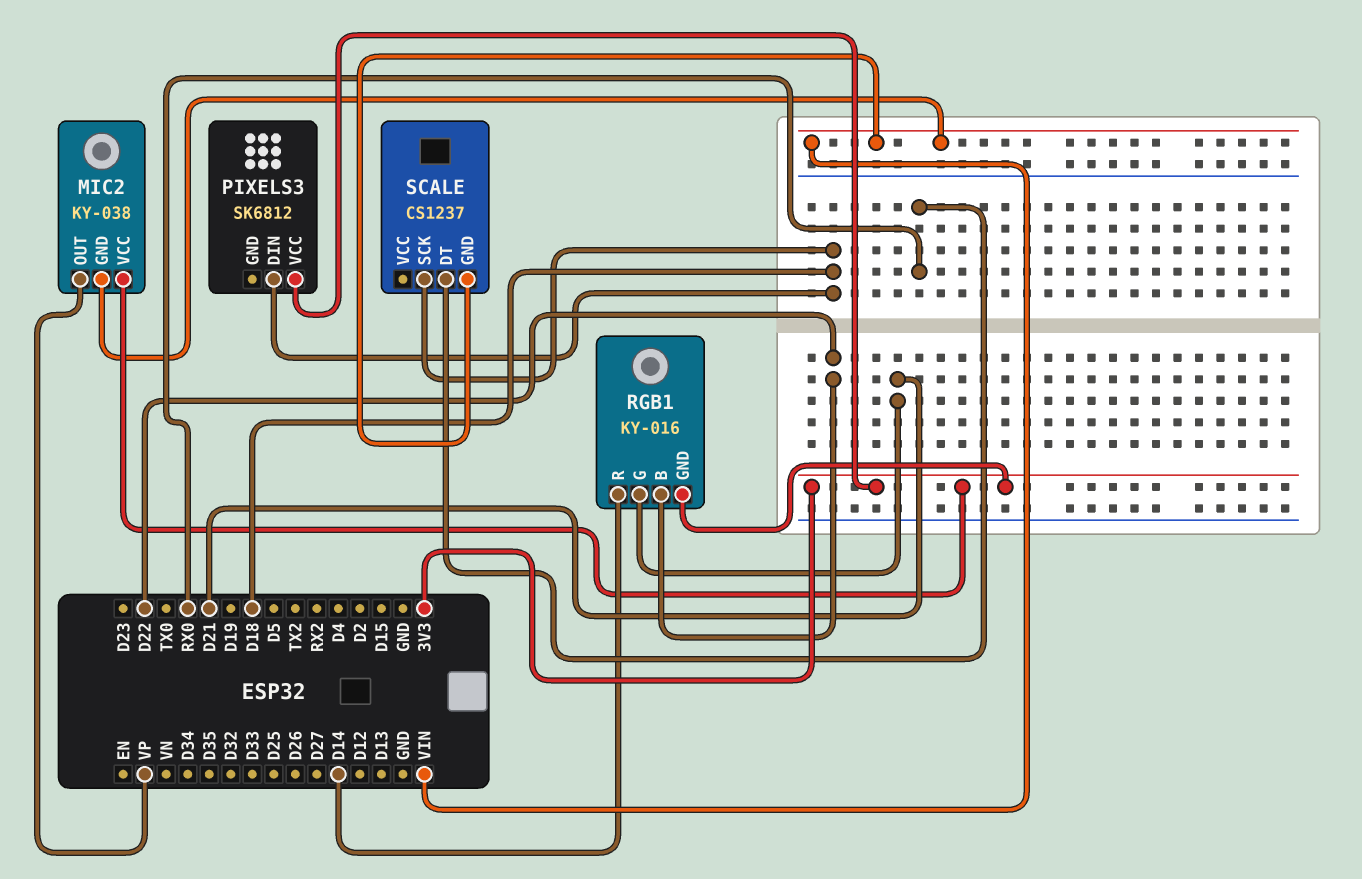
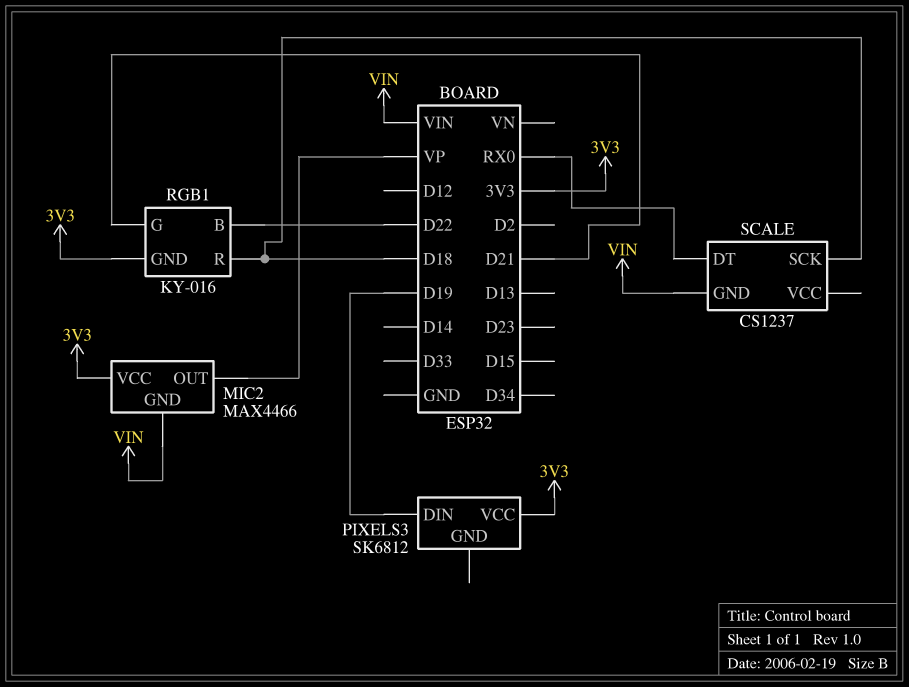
MIC2: KY-038 -> MAX4466
PIXELS3 pin DIN: D18 -> D19
RGB1 pin R: D14 -> D18

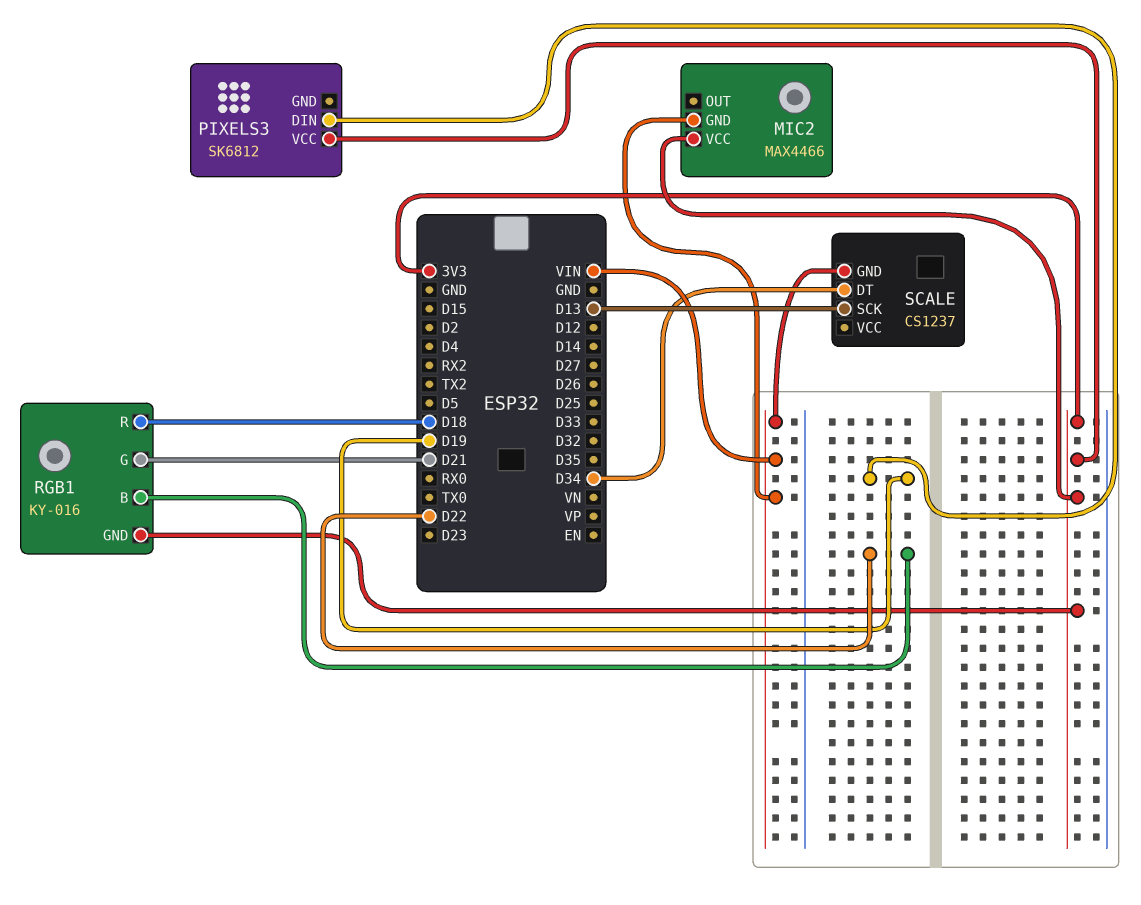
MIC2 pin OUT: VP -> none
SCALE pin DT: RX0 -> D34
SCALE pin SCK: D18 -> D13

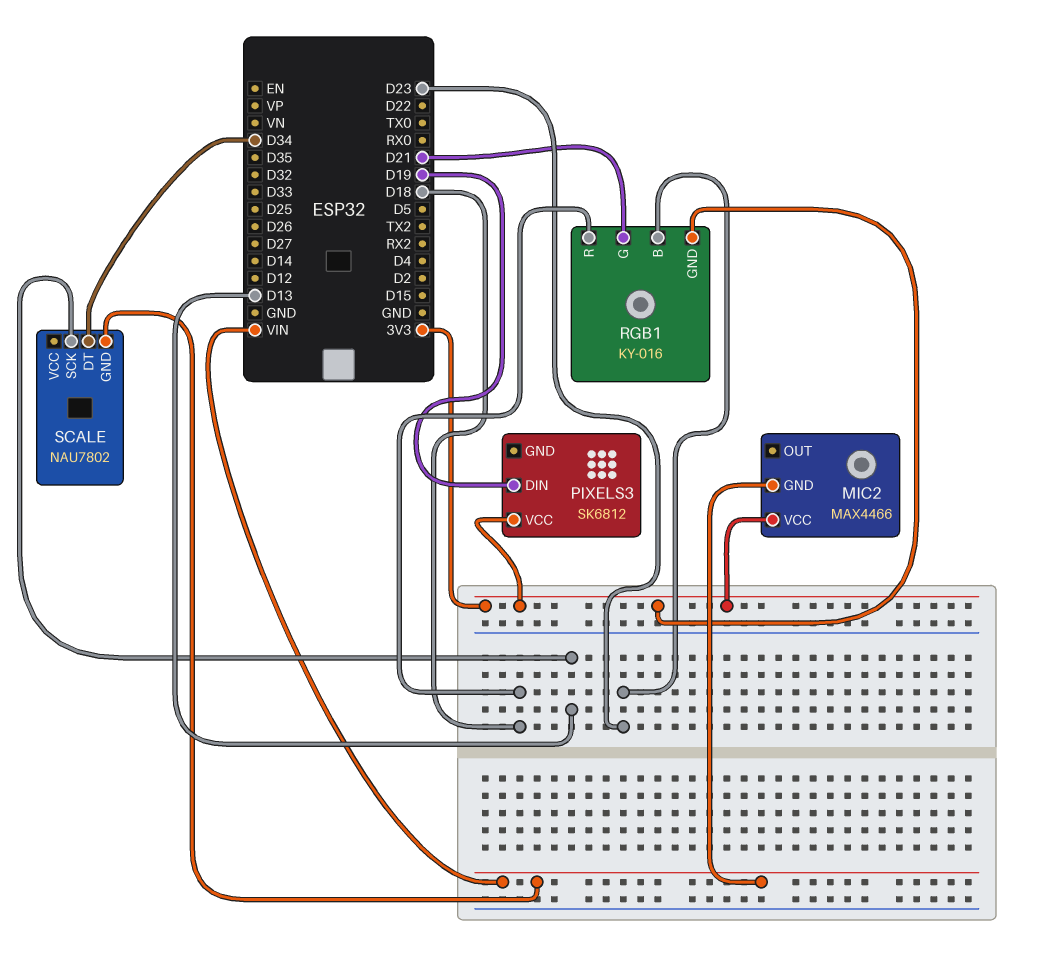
RGB1 pin B: D22 -> D23
SCALE: CS1237 -> NAU7802

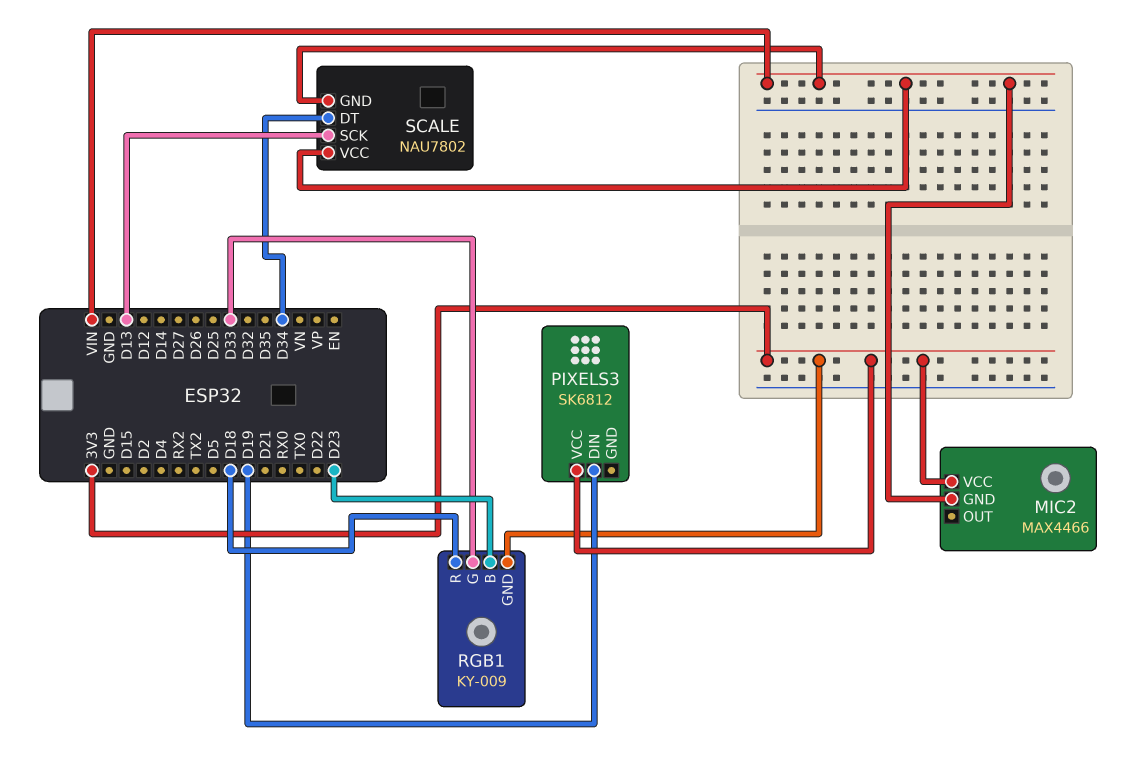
RGB1: KY-016 -> KY-009
RGB1 pin G: D21 -> D33
SCALE pin VCC: none -> VIN

